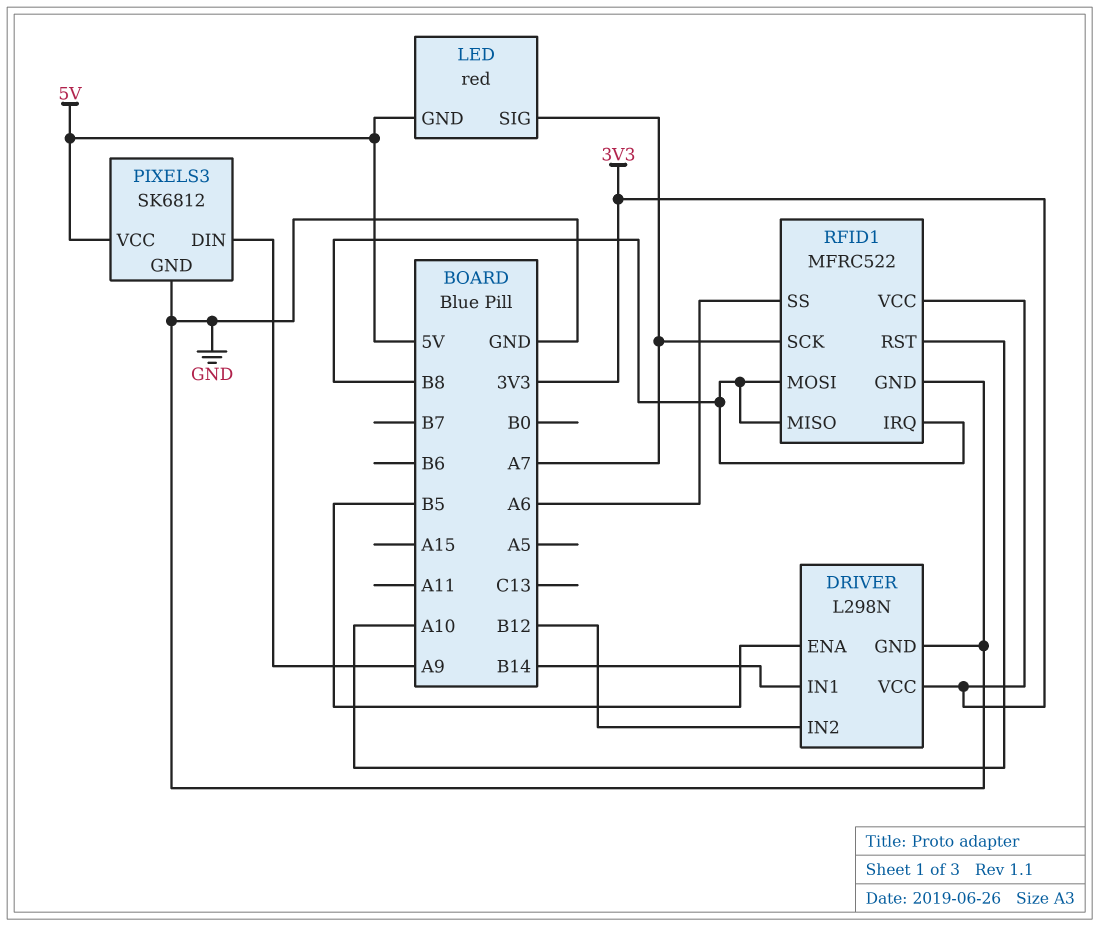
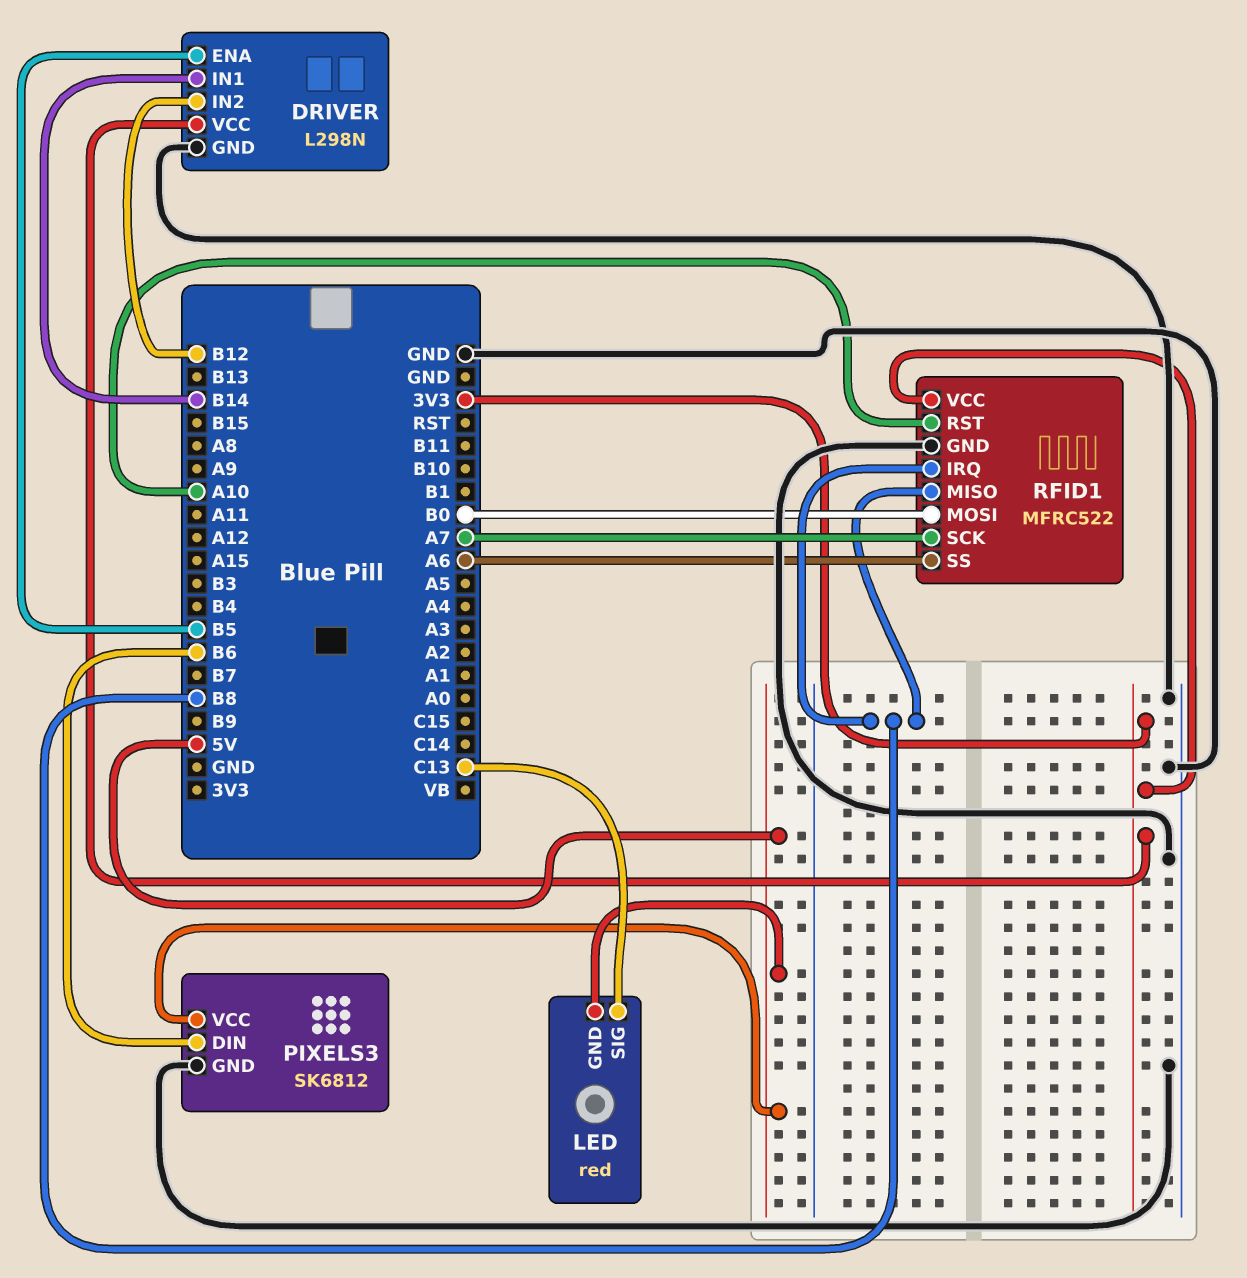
LED pin SIG: A7 -> C13
PIXELS3 pin DIN: A9 -> B6
RFID1 pin MOSI: B8 -> B0

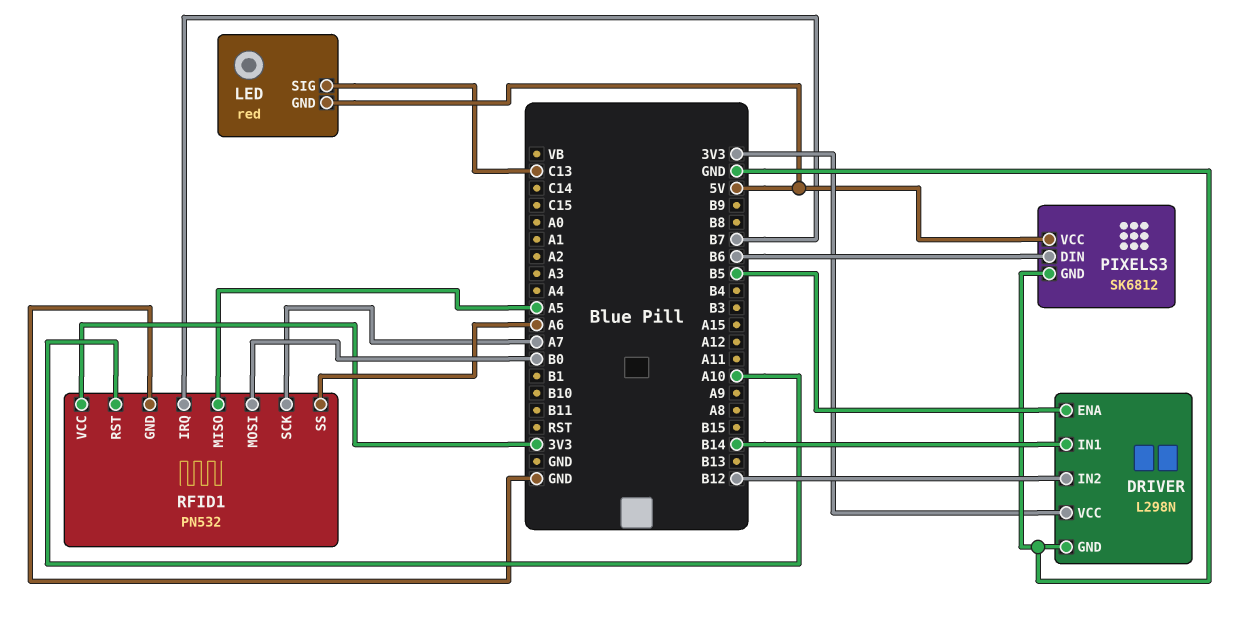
RFID1: MFRC522 -> PN532
RFID1 pin IRQ: B8 -> B7
RFID1 pin MISO: B8 -> A5

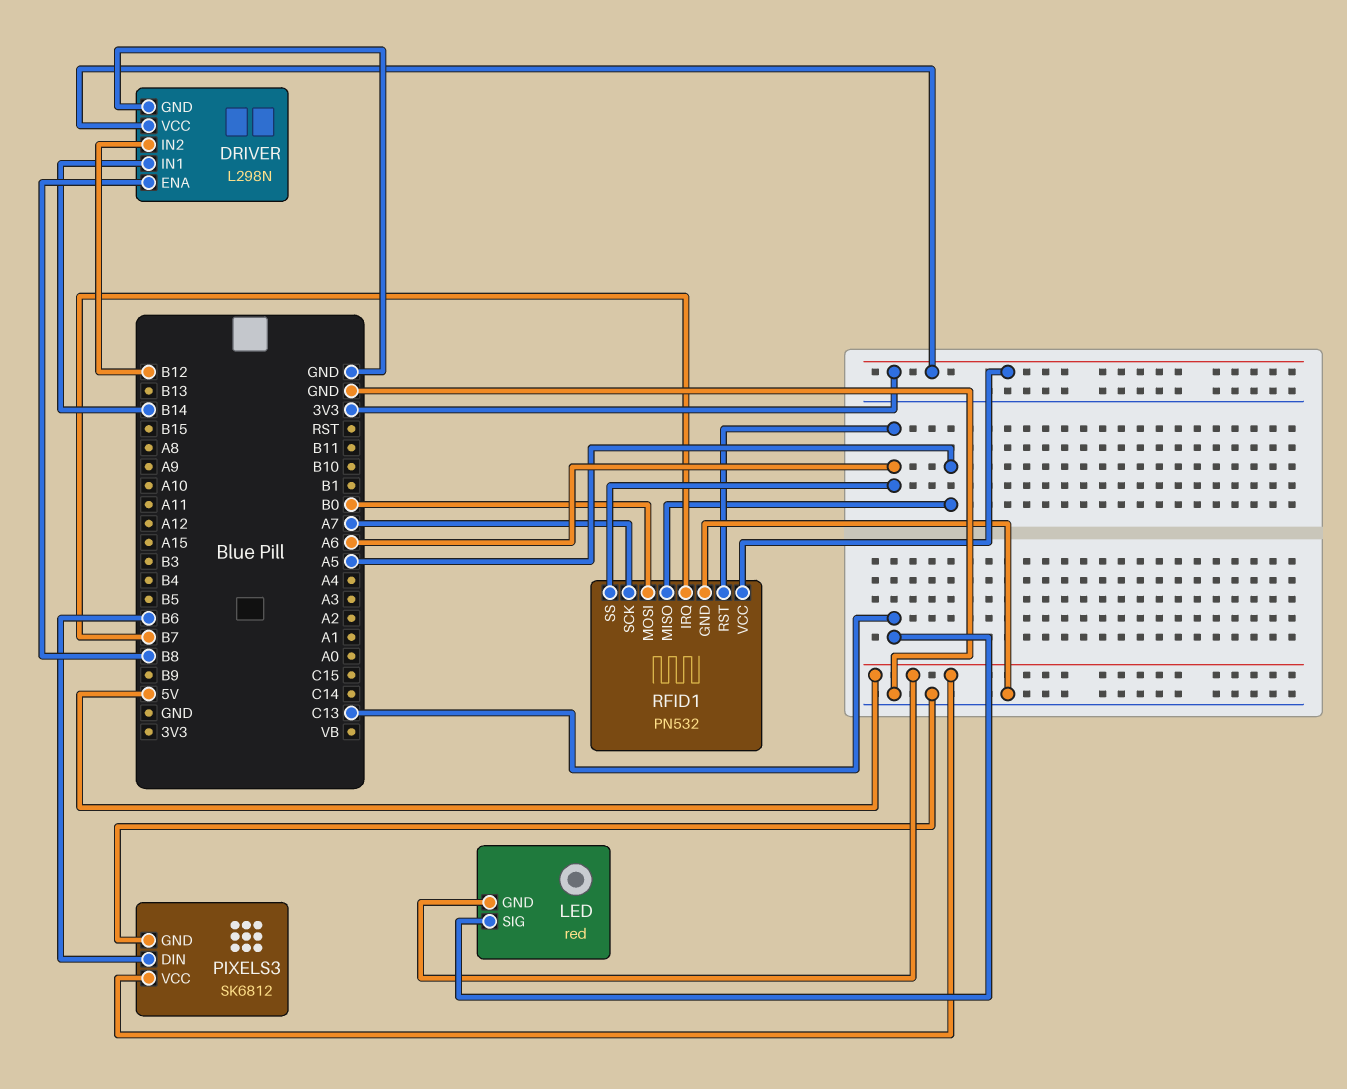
DRIVER pin ENA: B5 -> B8
RFID1 pin RST: A10 -> A6

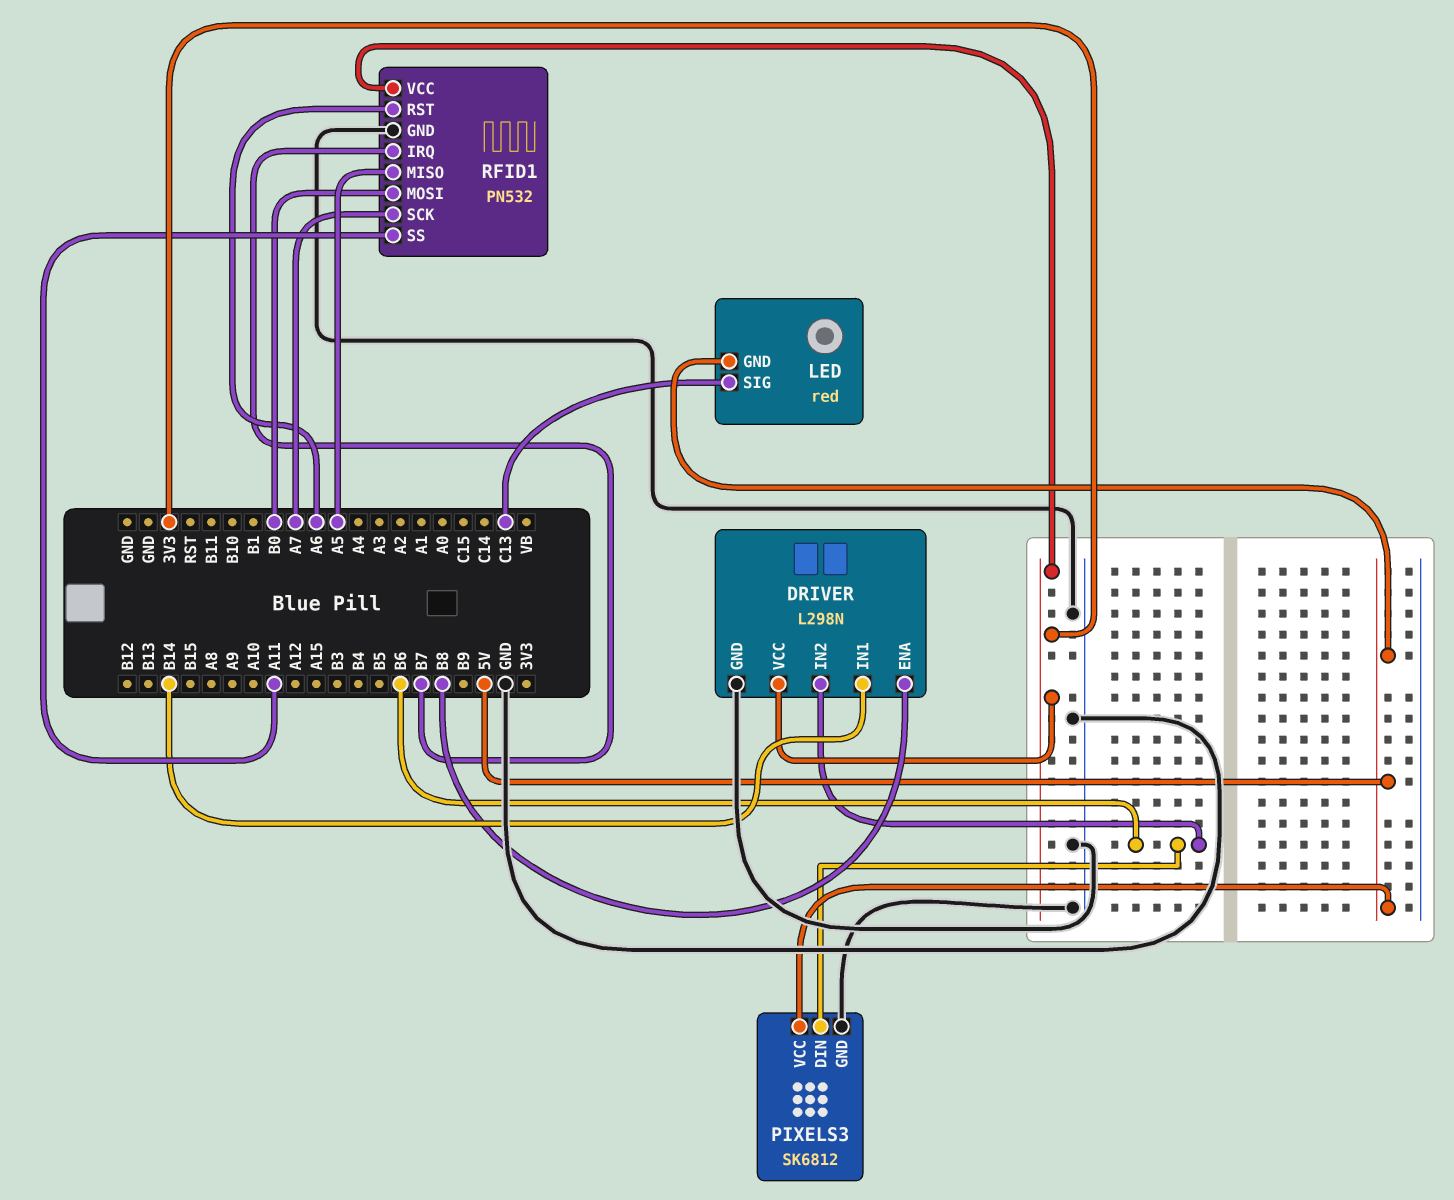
DRIVER pin IN2: B12 -> B6
RFID1 pin SS: A6 -> A11

